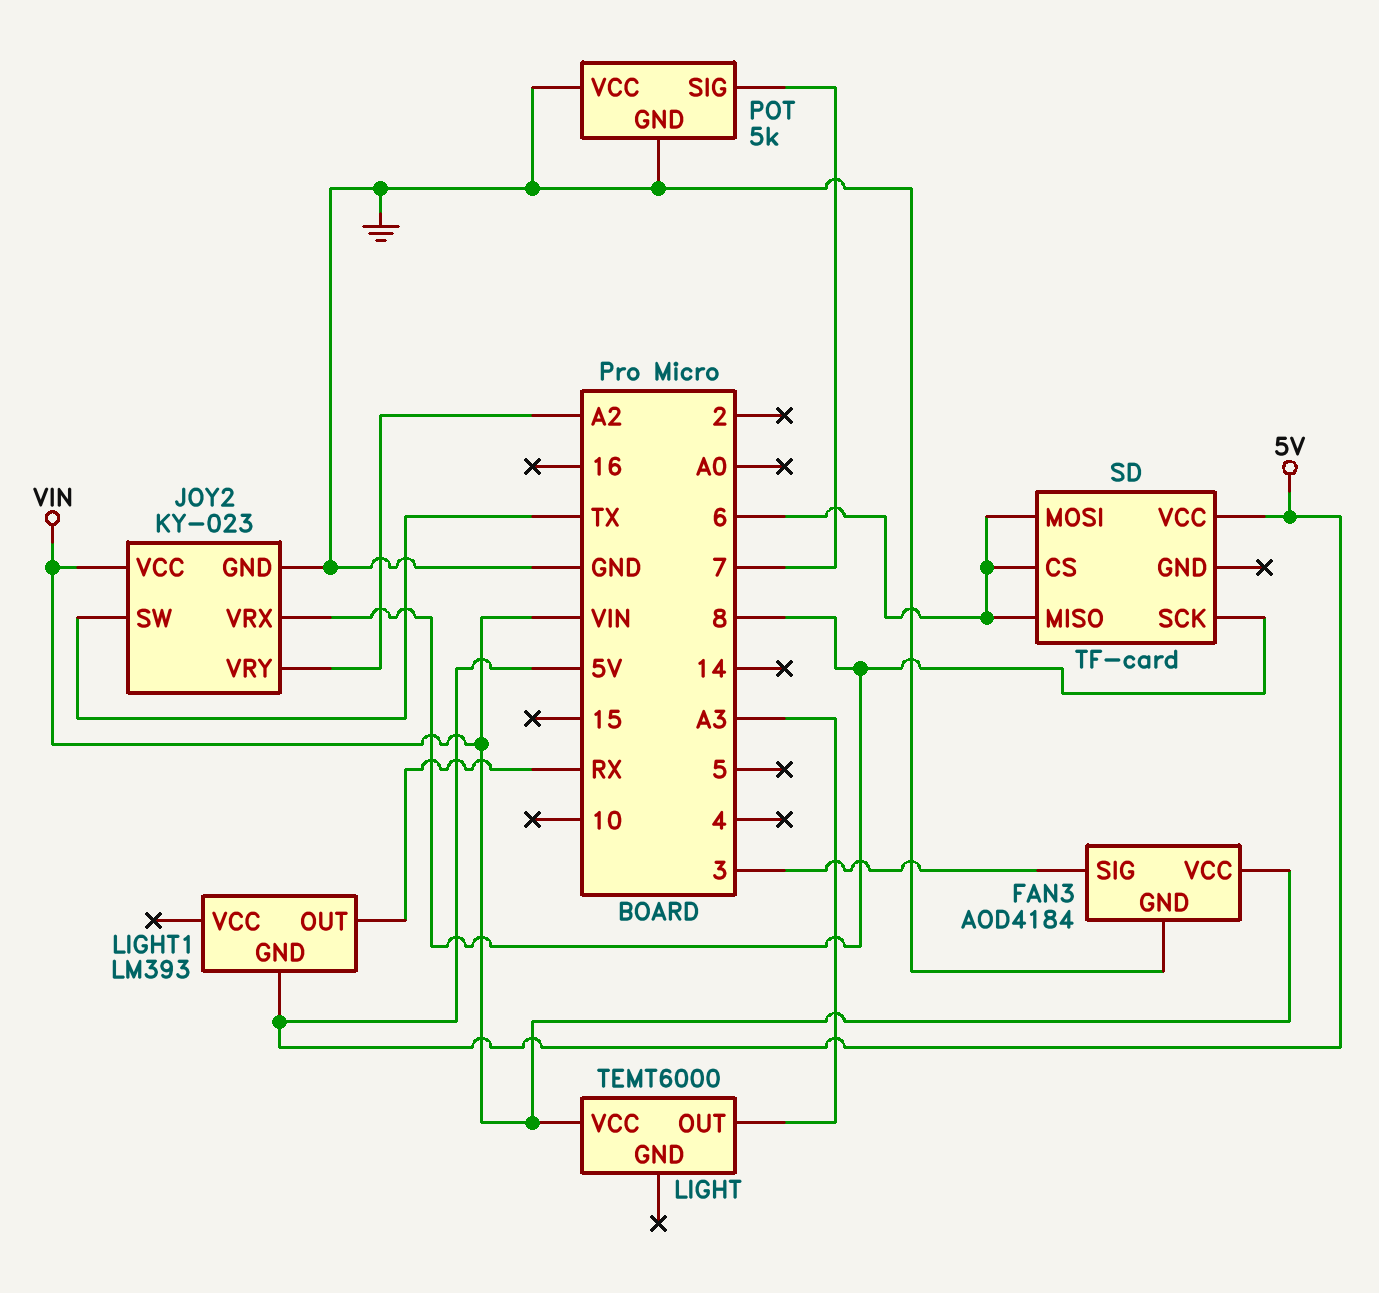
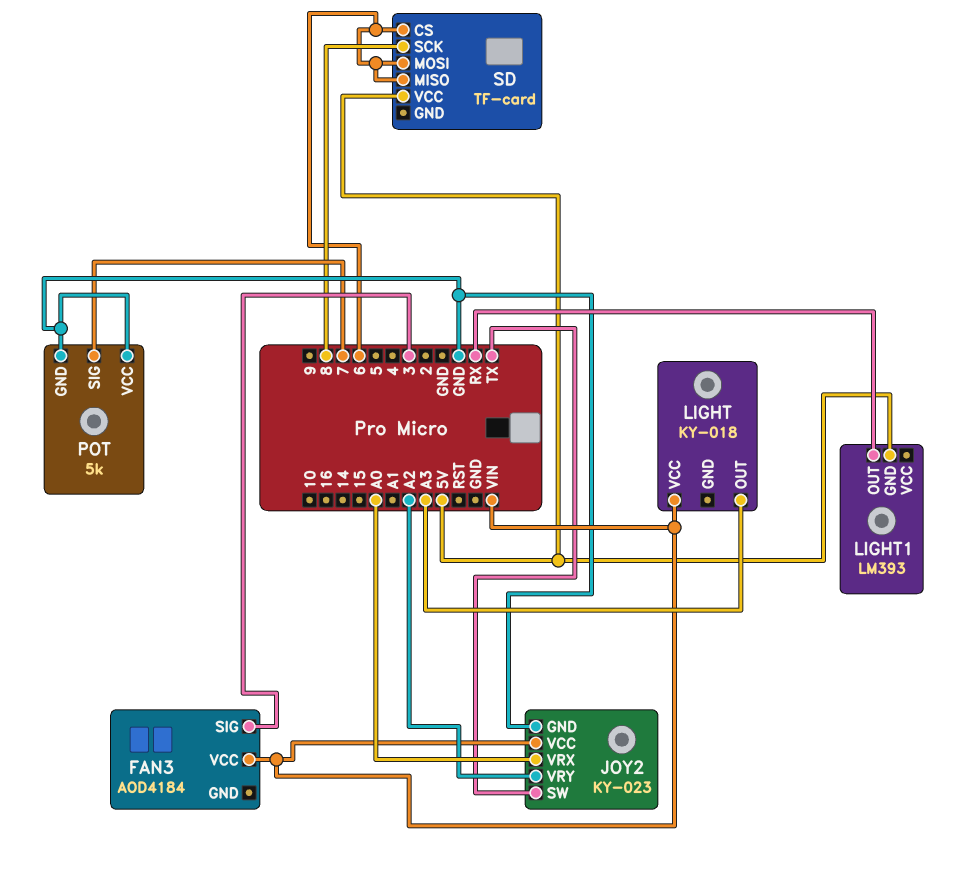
FAN3 pin GND: GND -> none
JOY2 pin VRX: 8 -> A0
LIGHT: TEMT6000 -> KY-018

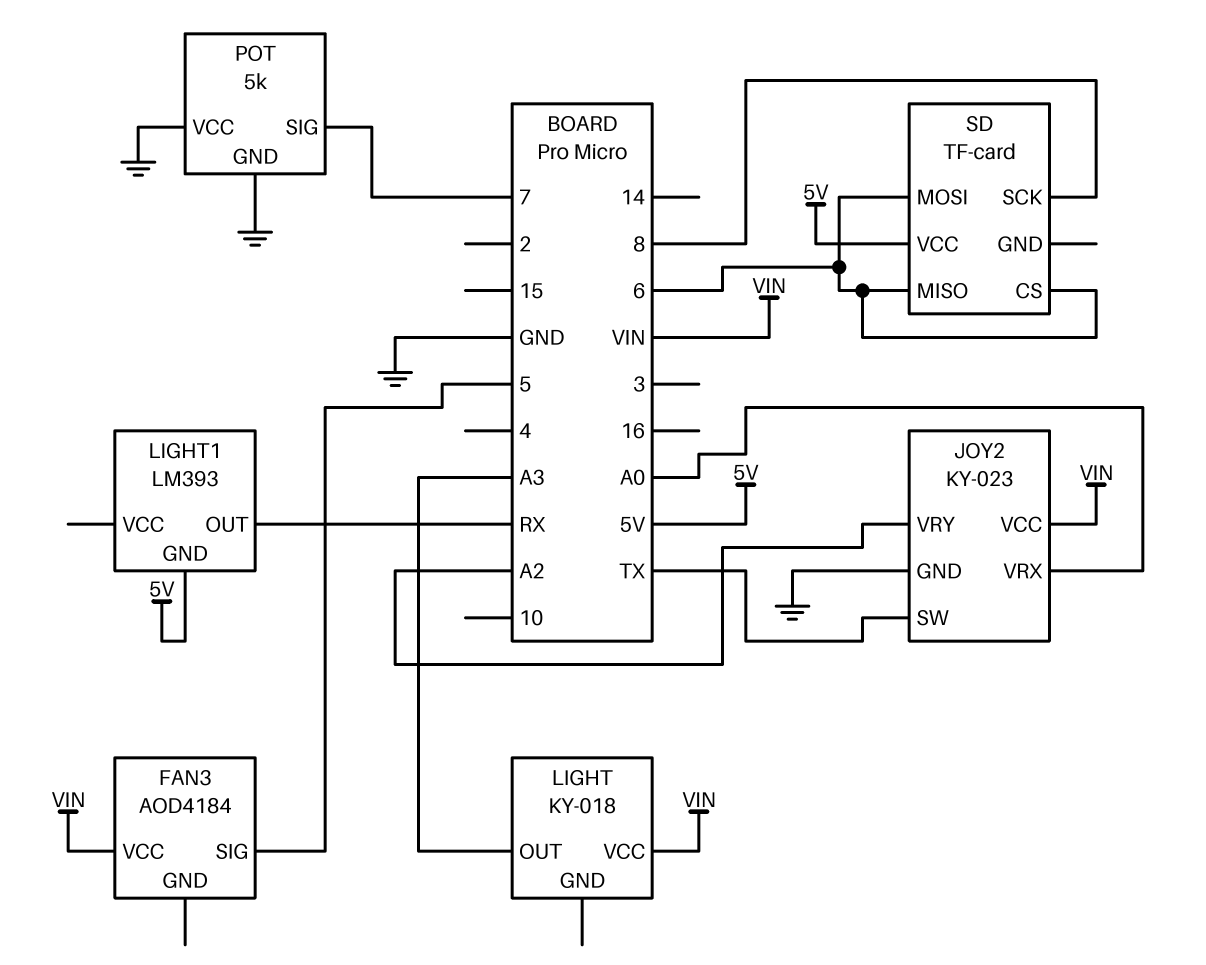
FAN3 pin SIG: 3 -> 5

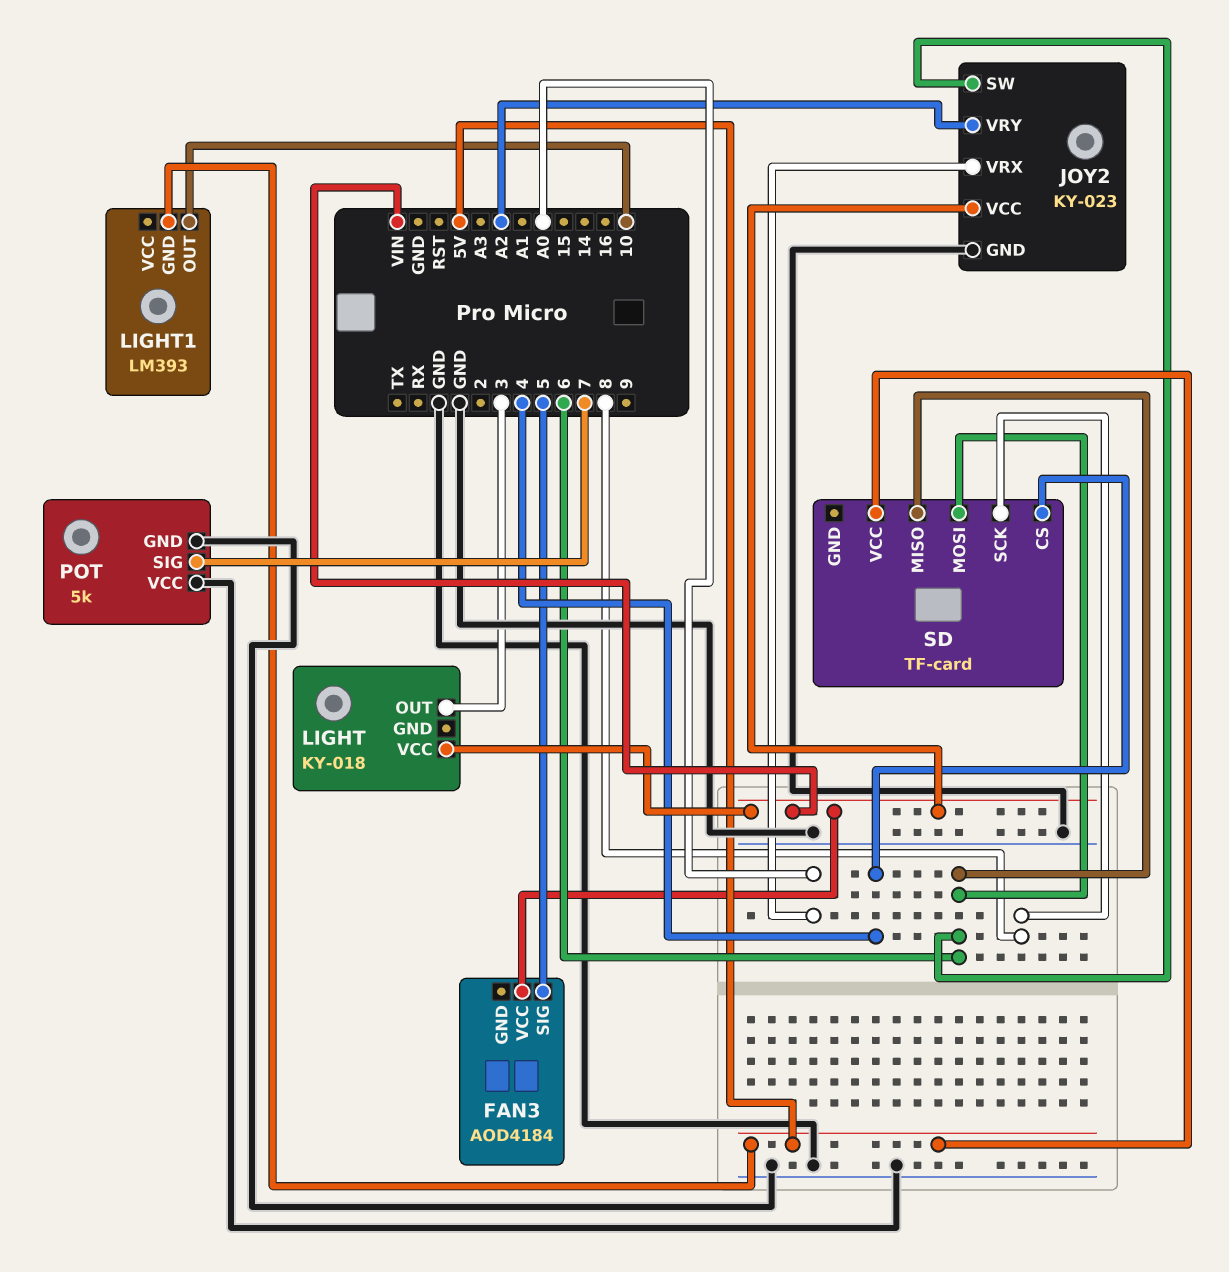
JOY2 pin SW: TX -> 6
LIGHT pin OUT: A3 -> 3
LIGHT1 pin OUT: RX -> 10
SD pin CS: 6 -> 4

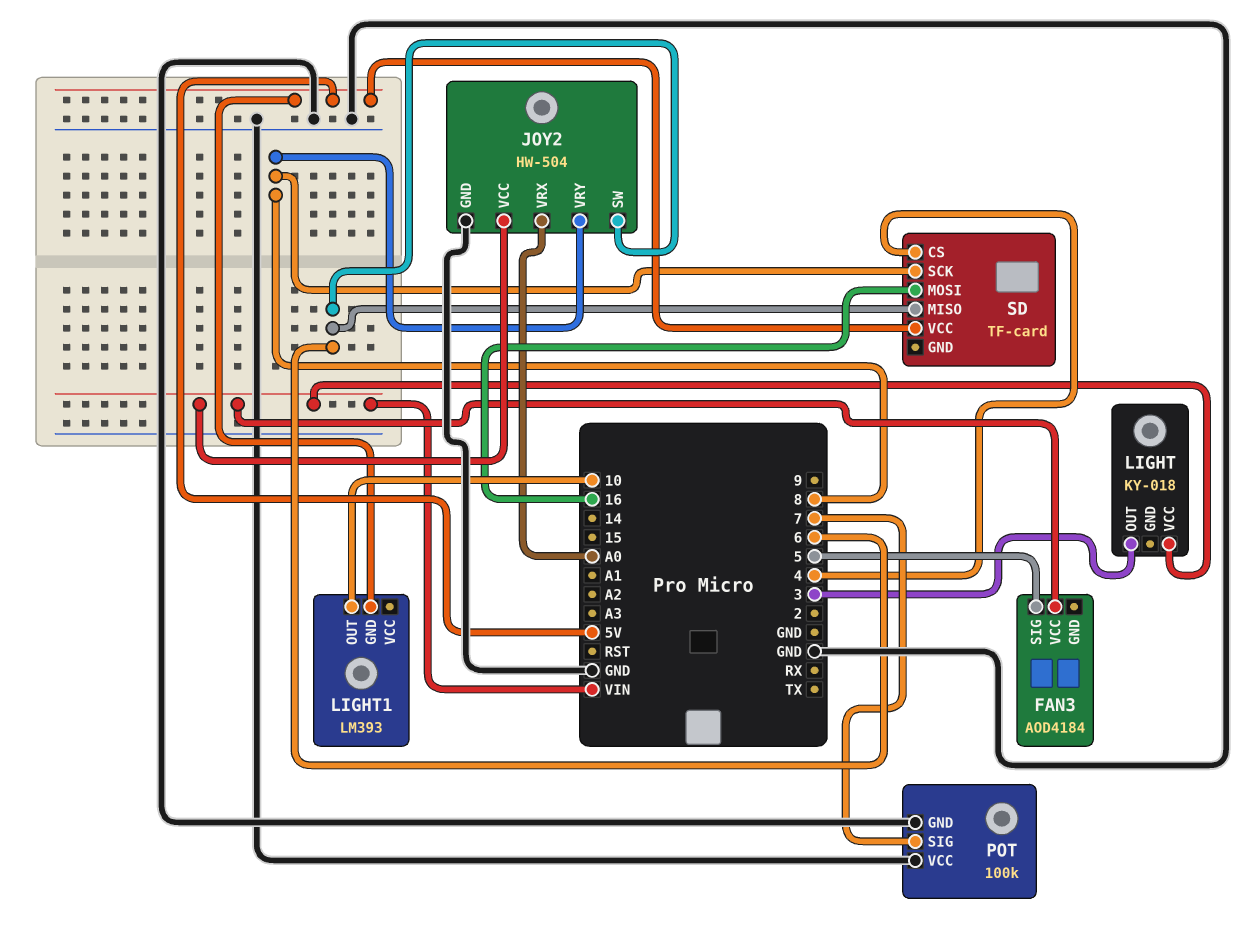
JOY2: KY-023 -> HW-504
JOY2 pin VRY: A2 -> 8
POT: 5k -> 100k
SD pin MOSI: 6 -> 16

